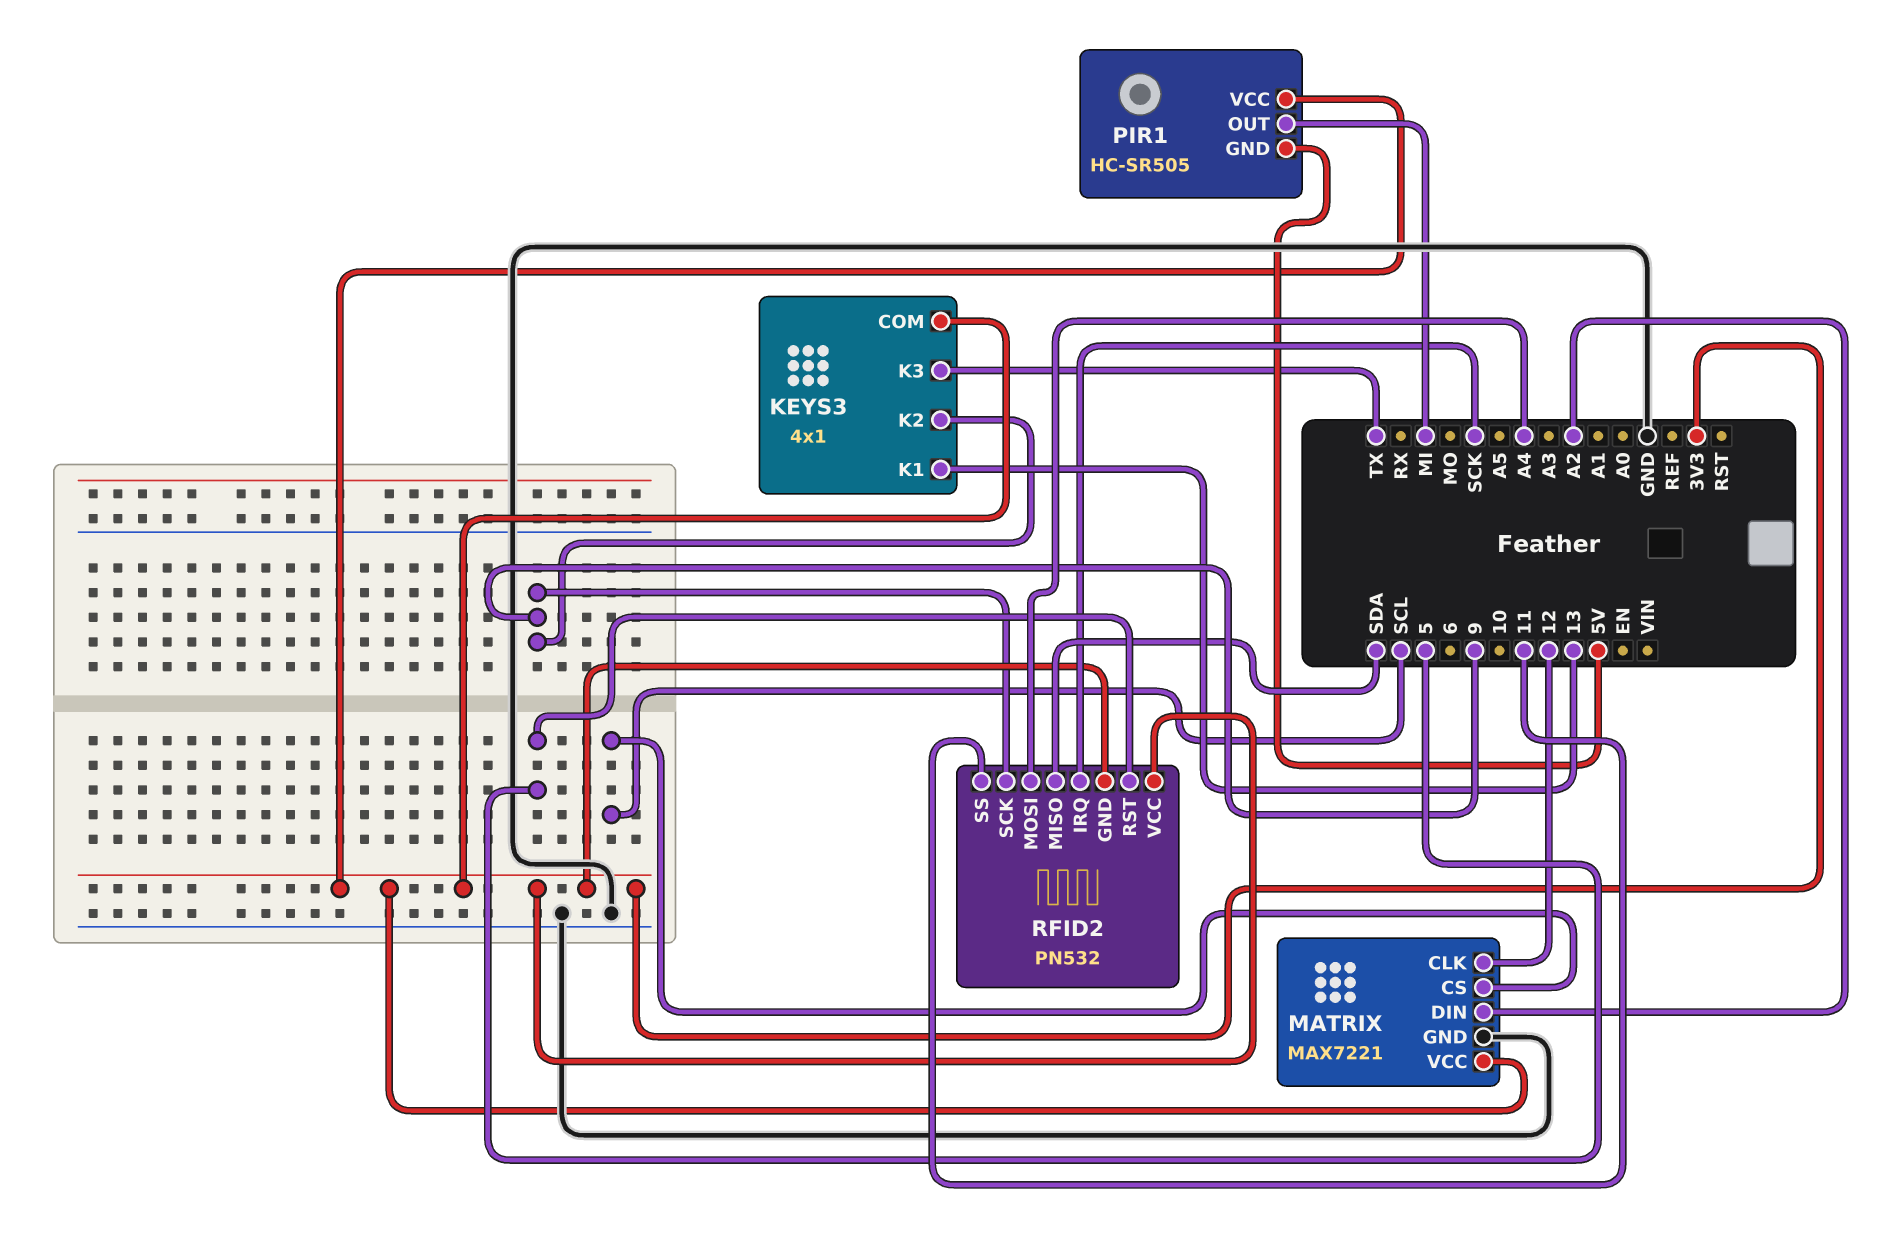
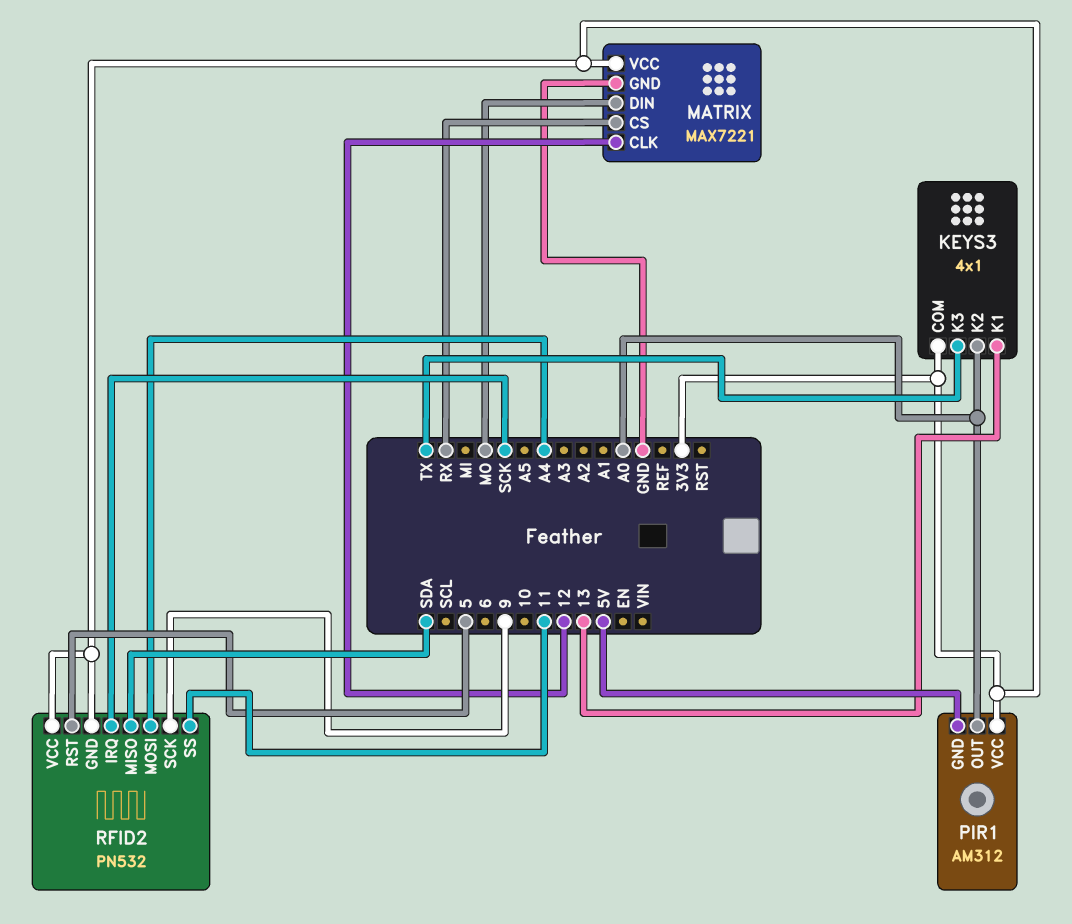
KEYS3 pin K2: 9 -> A0
MATRIX pin CS: SCL -> RX
MATRIX pin DIN: A2 -> MO
PIR1: HC-SR505 -> AM312
PIR1 pin OUT: MI -> A0

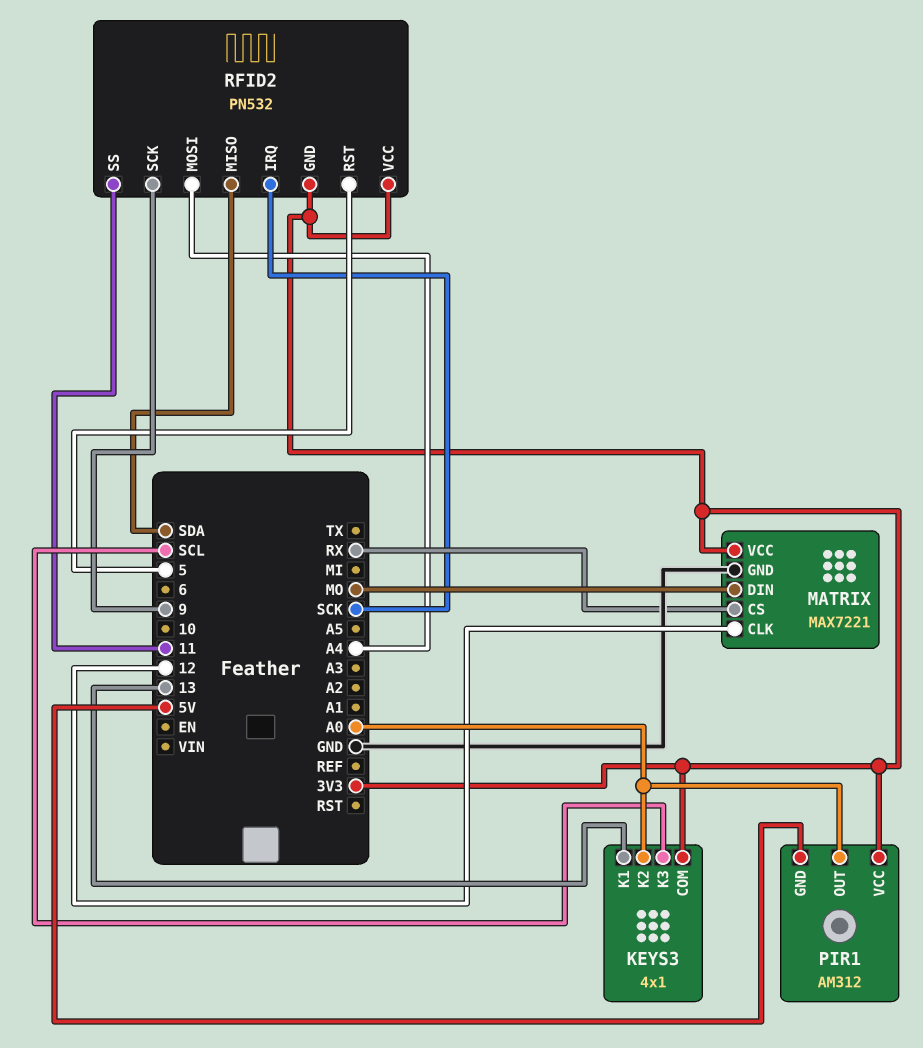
KEYS3 pin K3: TX -> SCL

